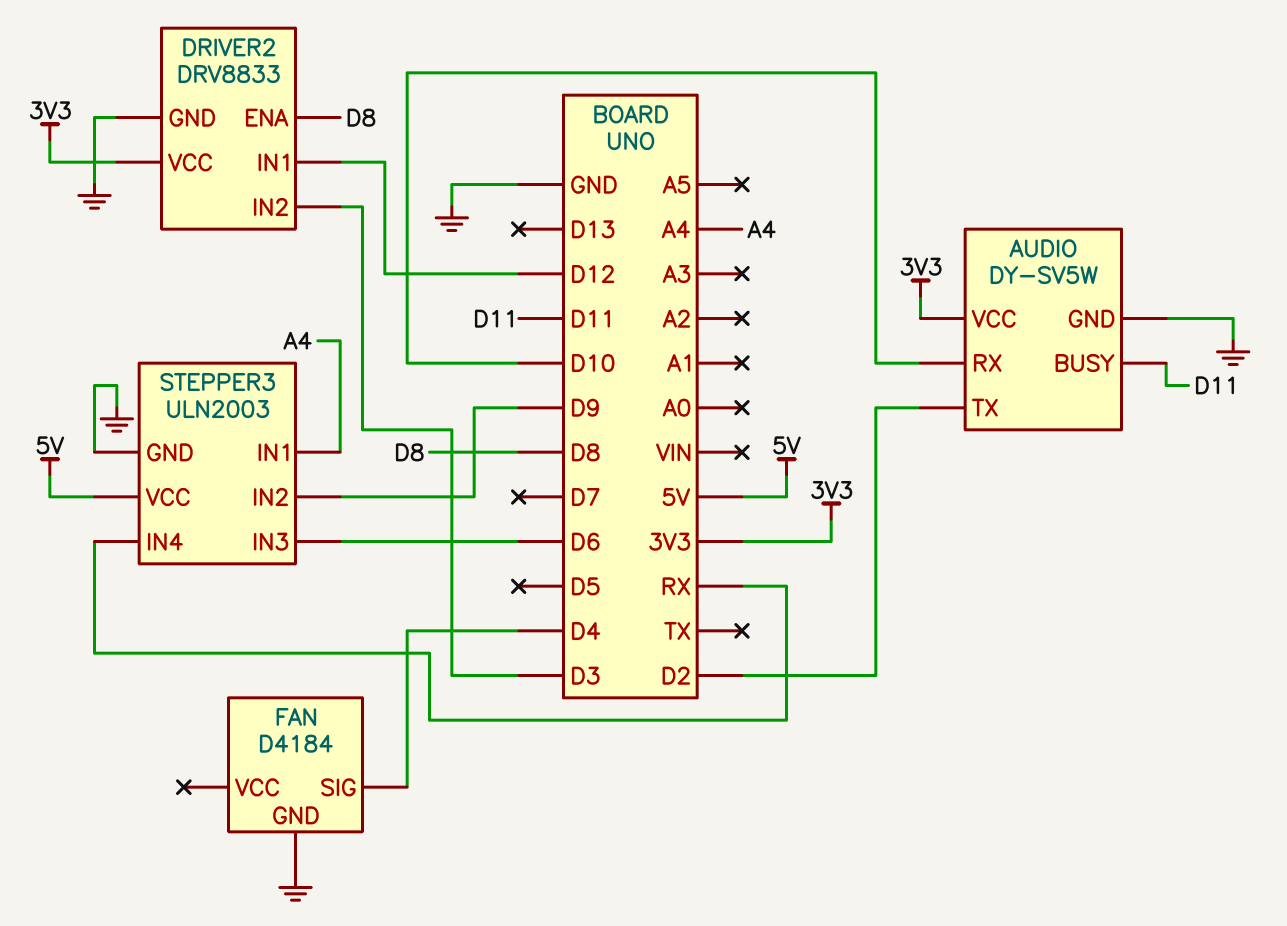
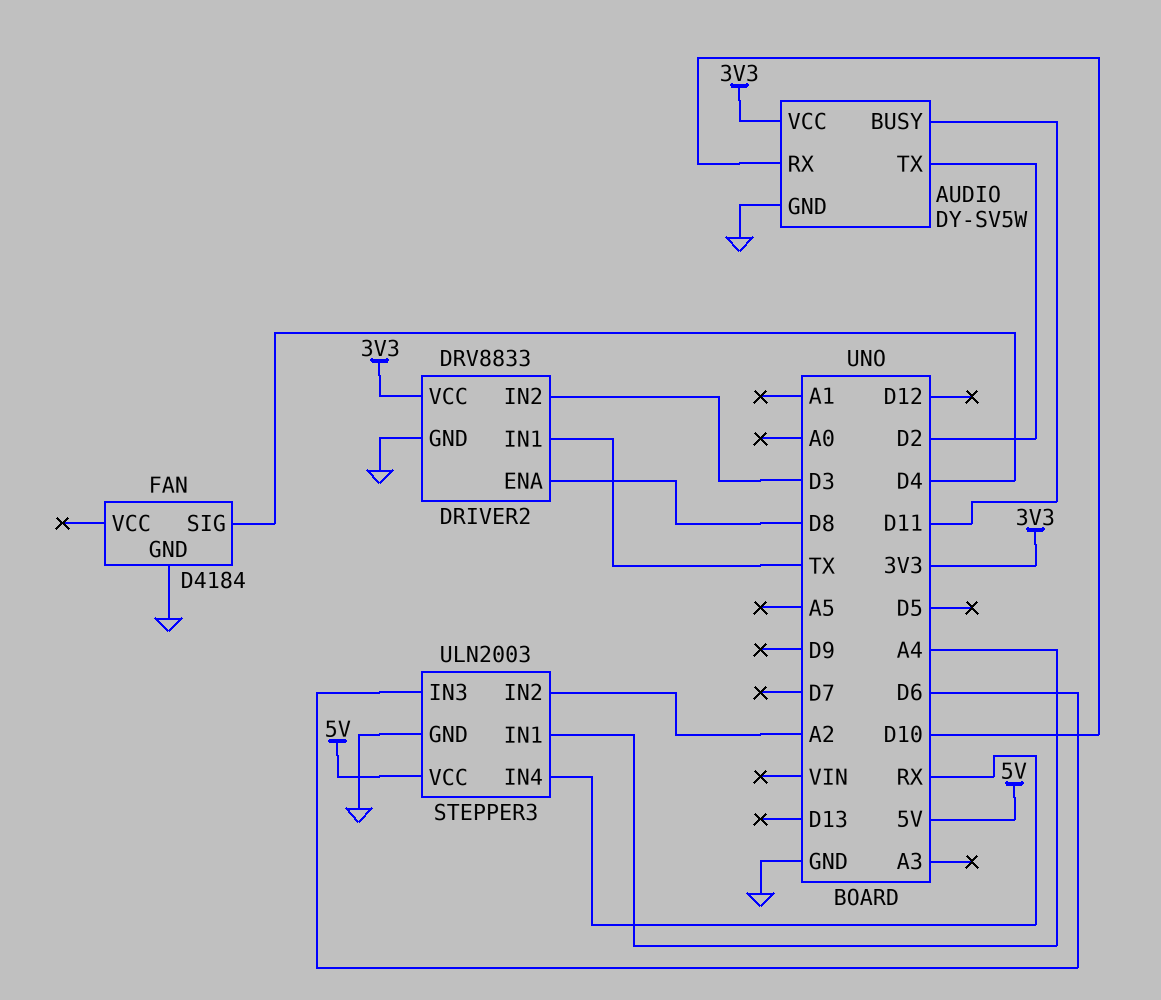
DRIVER2 pin IN1: D12 -> TX
STEPPER3 pin IN2: D9 -> A2

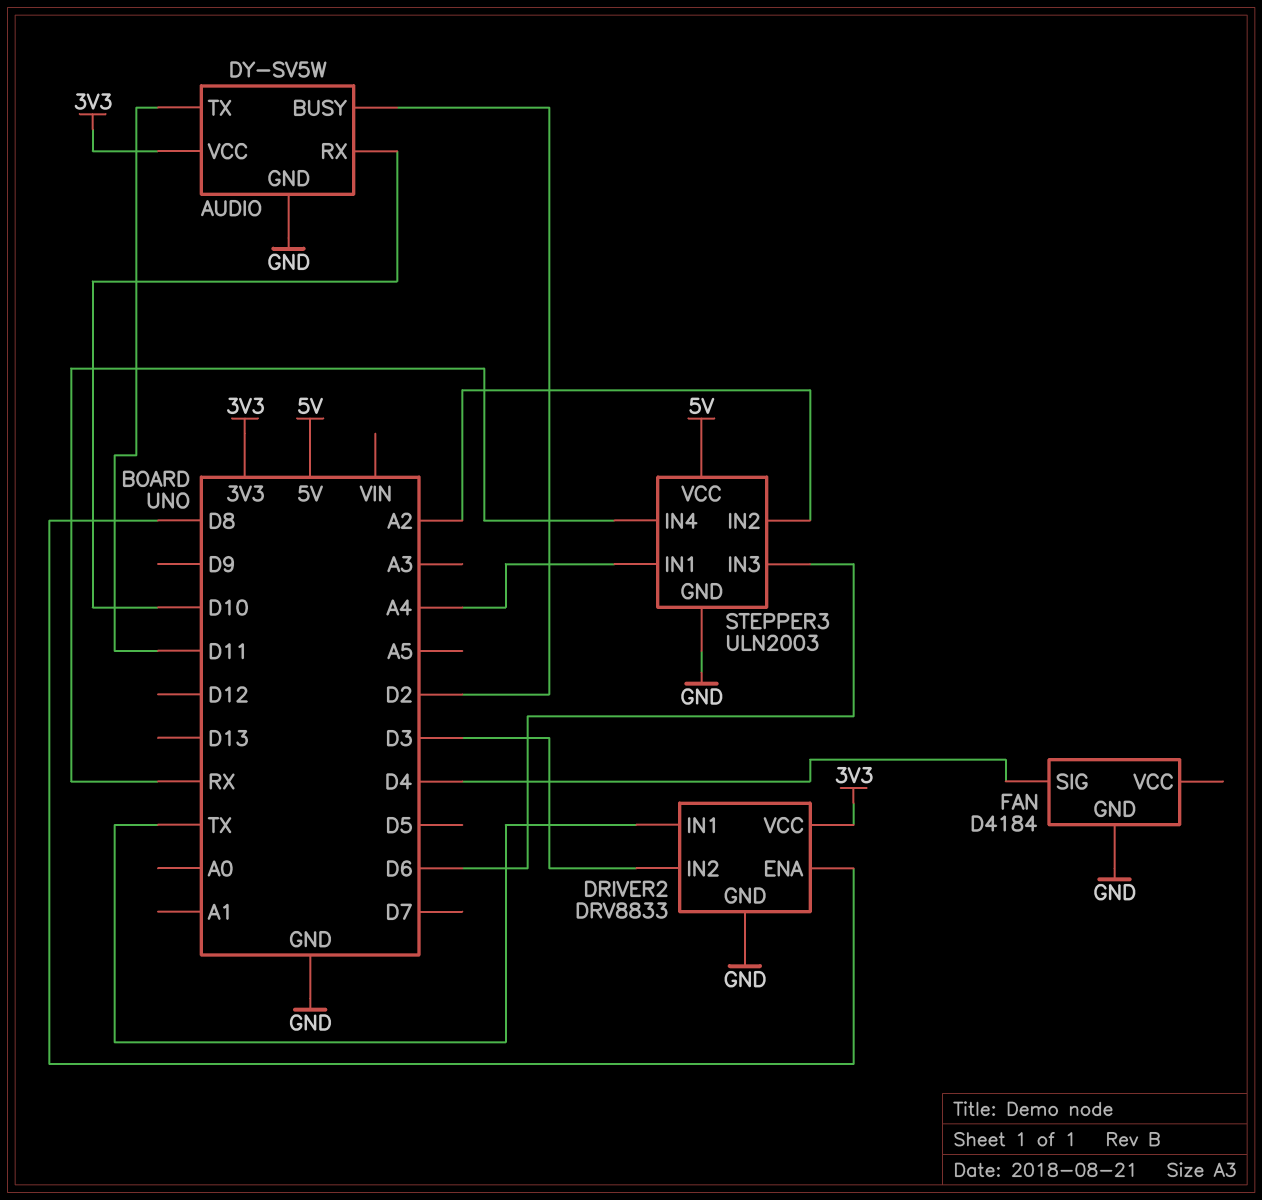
AUDIO pin BUSY: D11 -> D2
AUDIO pin TX: D2 -> D11

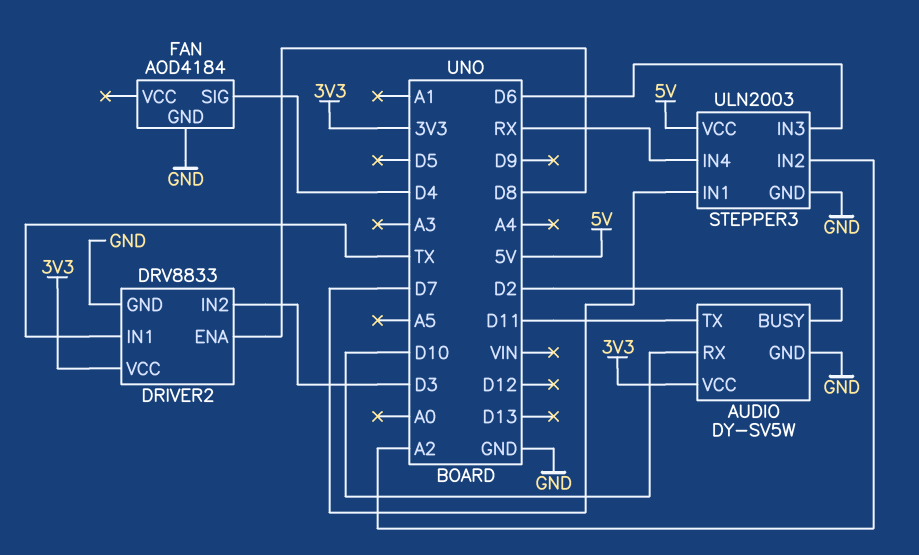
FAN: D4184 -> AOD4184
STEPPER3 pin IN1: A4 -> D7

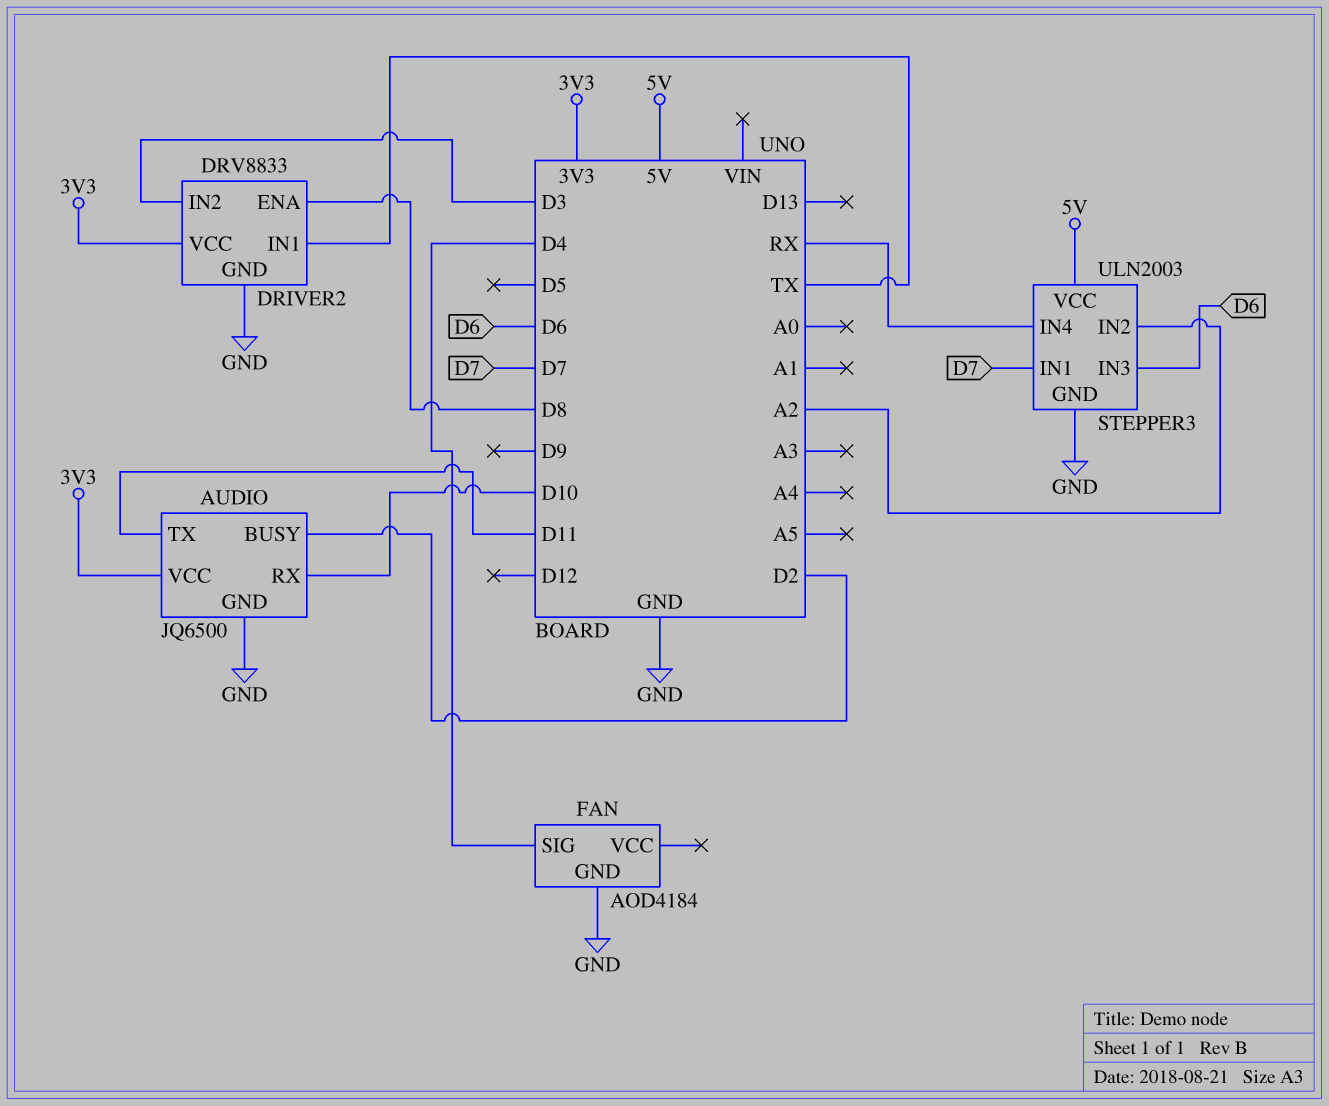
AUDIO: DY-SV5W -> JQ6500

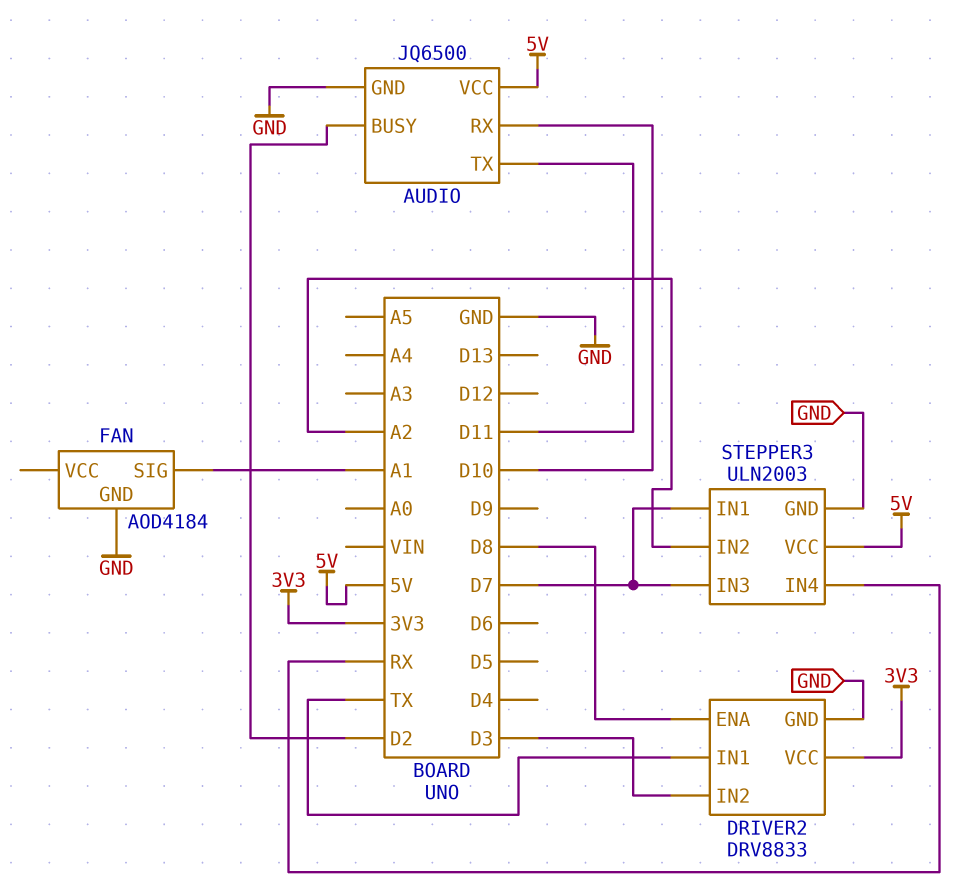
AUDIO pin VCC: 3V3 -> 5V
FAN pin SIG: D4 -> A1
STEPPER3 pin IN3: D6 -> D7

